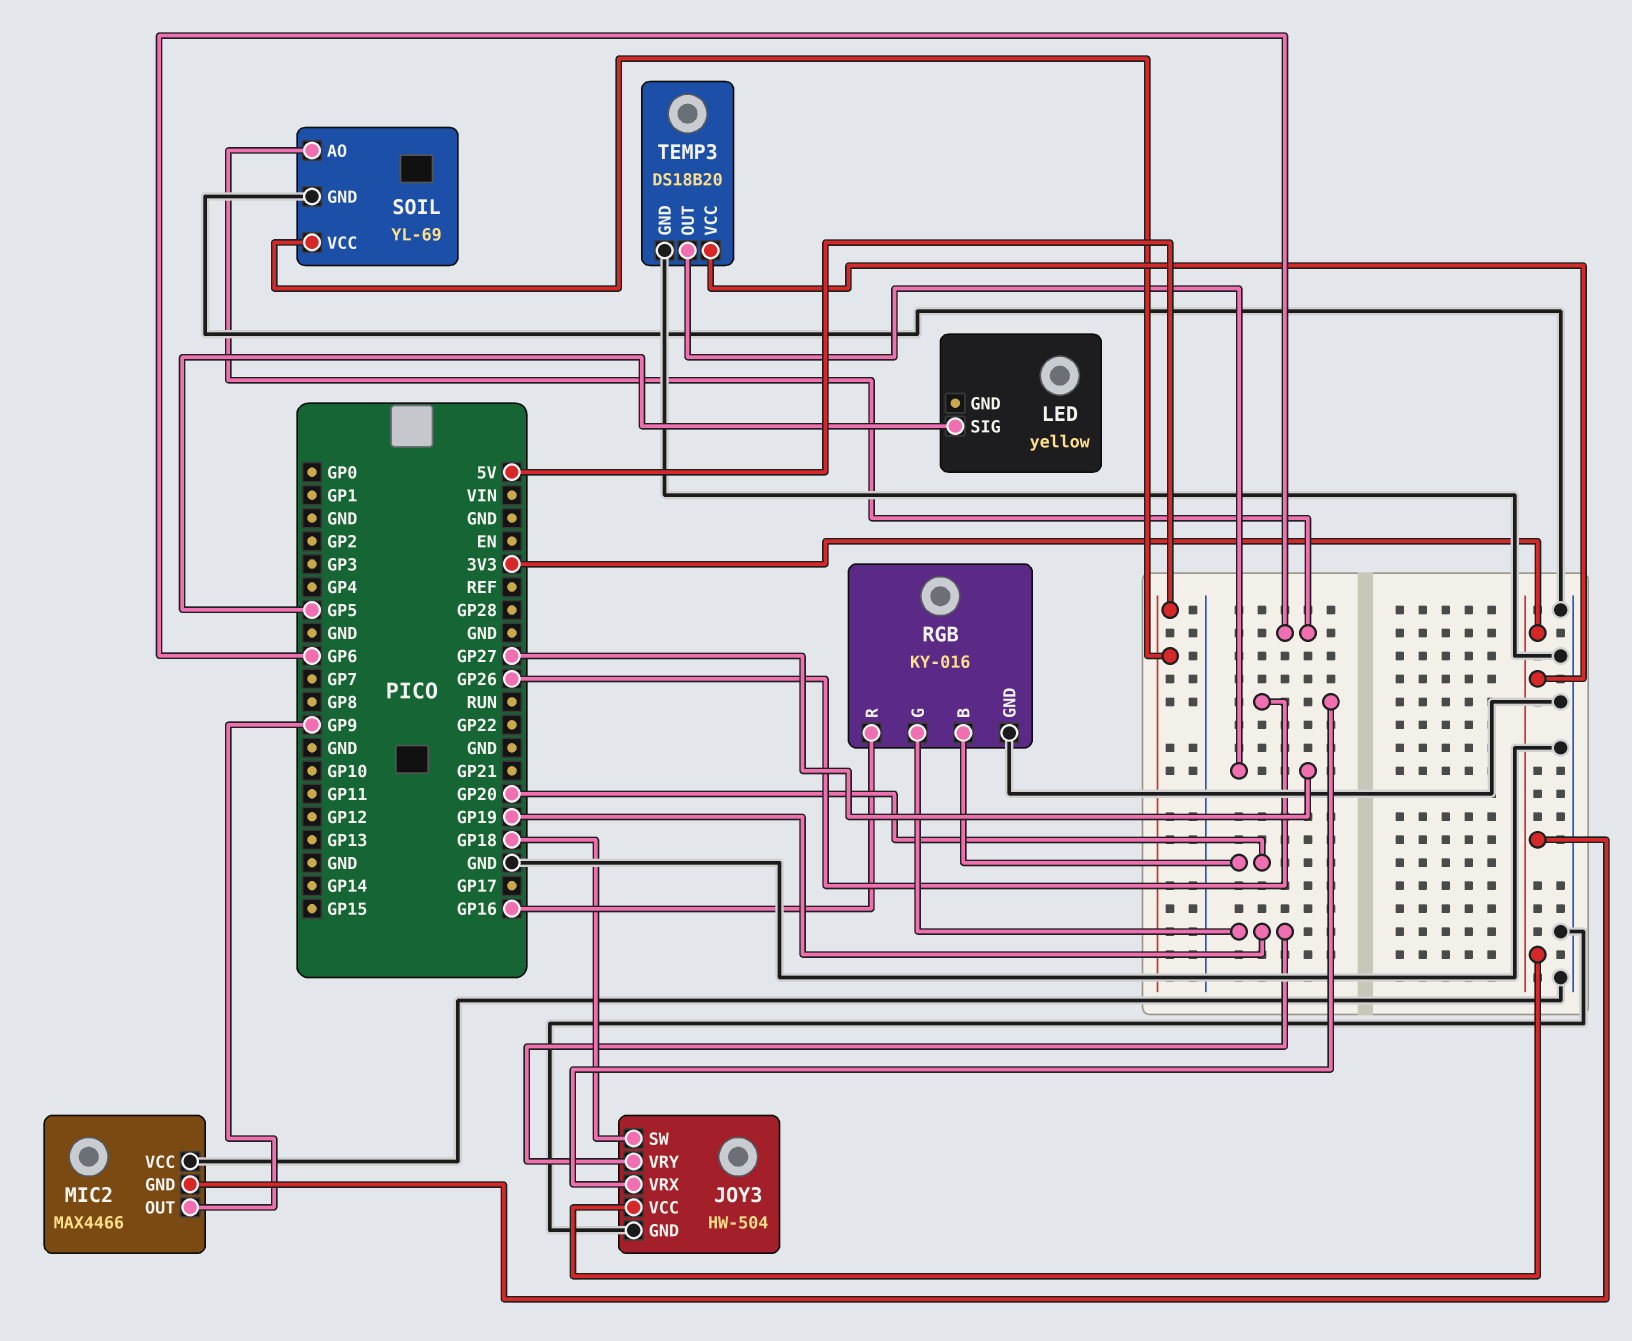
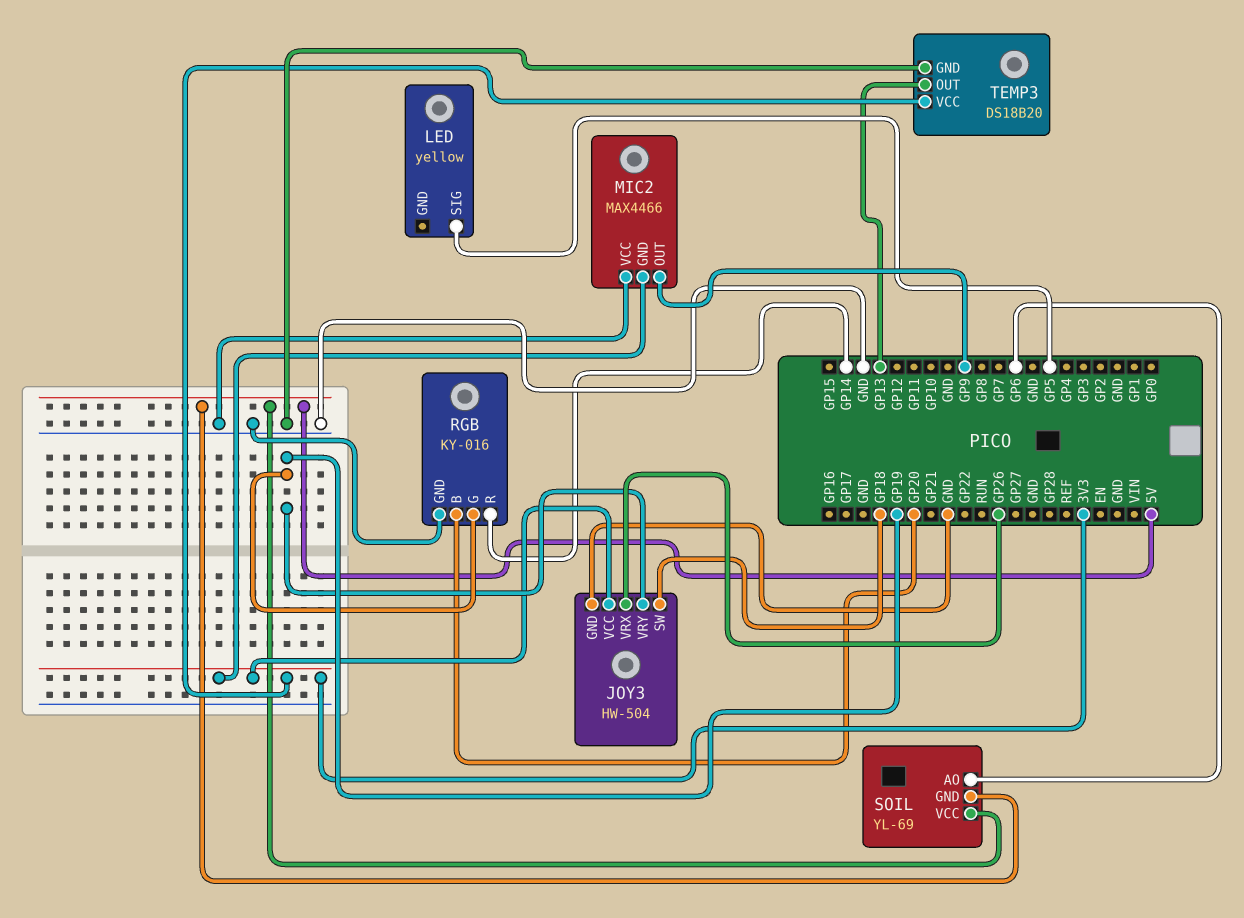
RGB pin R: GP16 -> GP14
SOIL pin GND: GND -> 5V
TEMP3 pin OUT: GP27 -> GP13

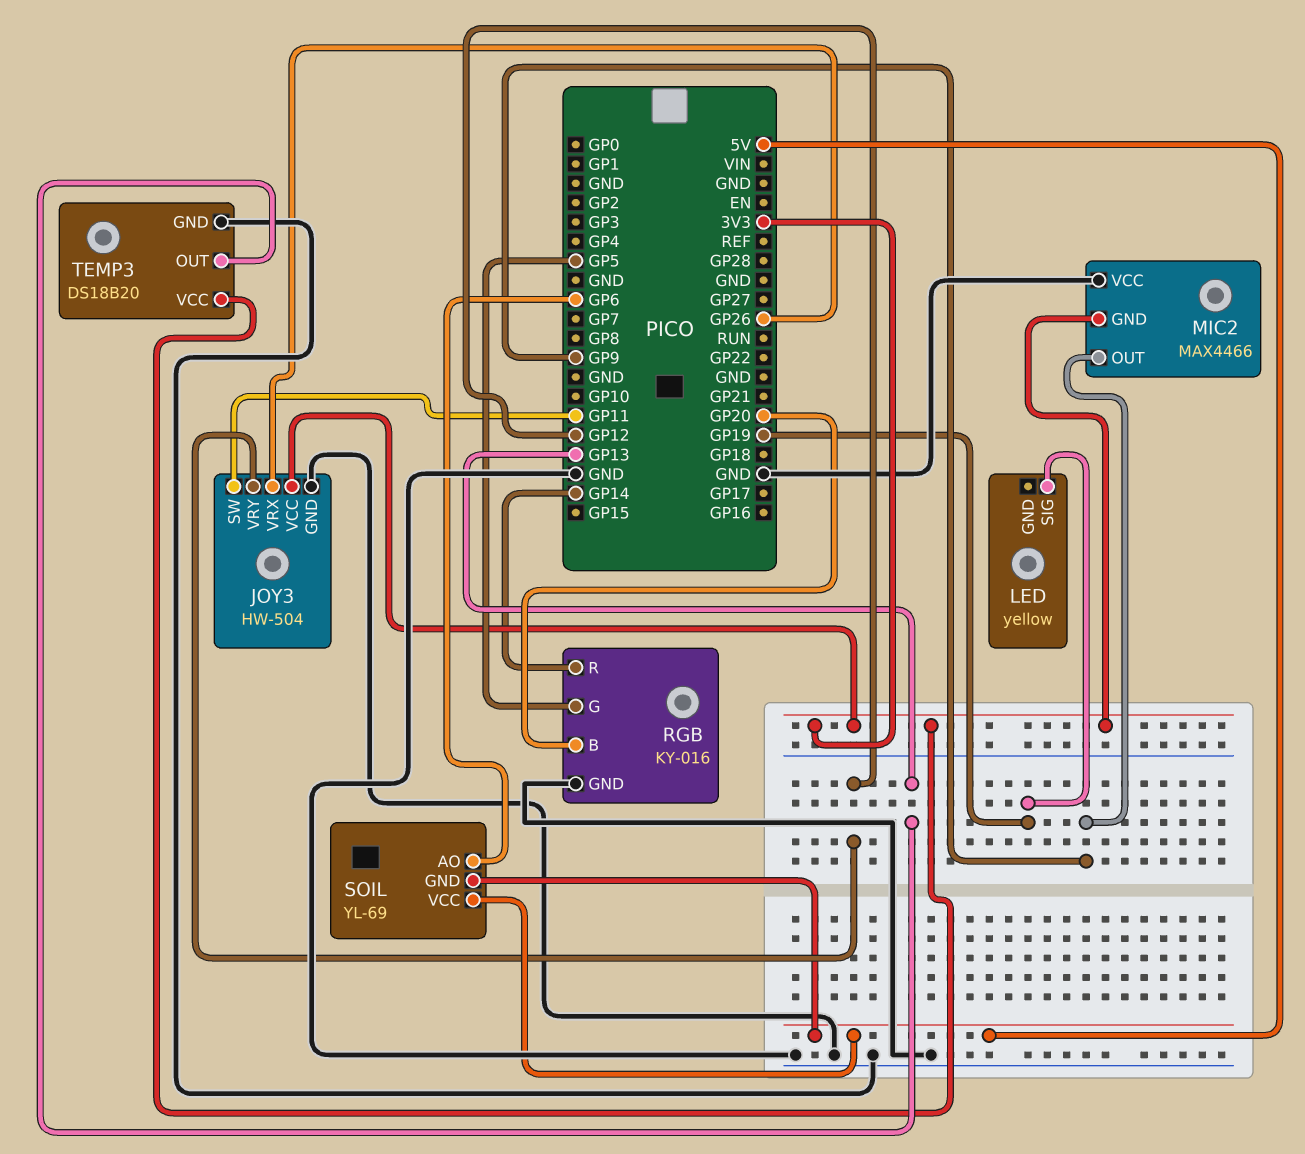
JOY3 pin SW: GP18 -> GP11
JOY3 pin VRY: GP19 -> GP12
LED pin SIG: GP5 -> GP19
RGB pin G: GP19 -> GP5

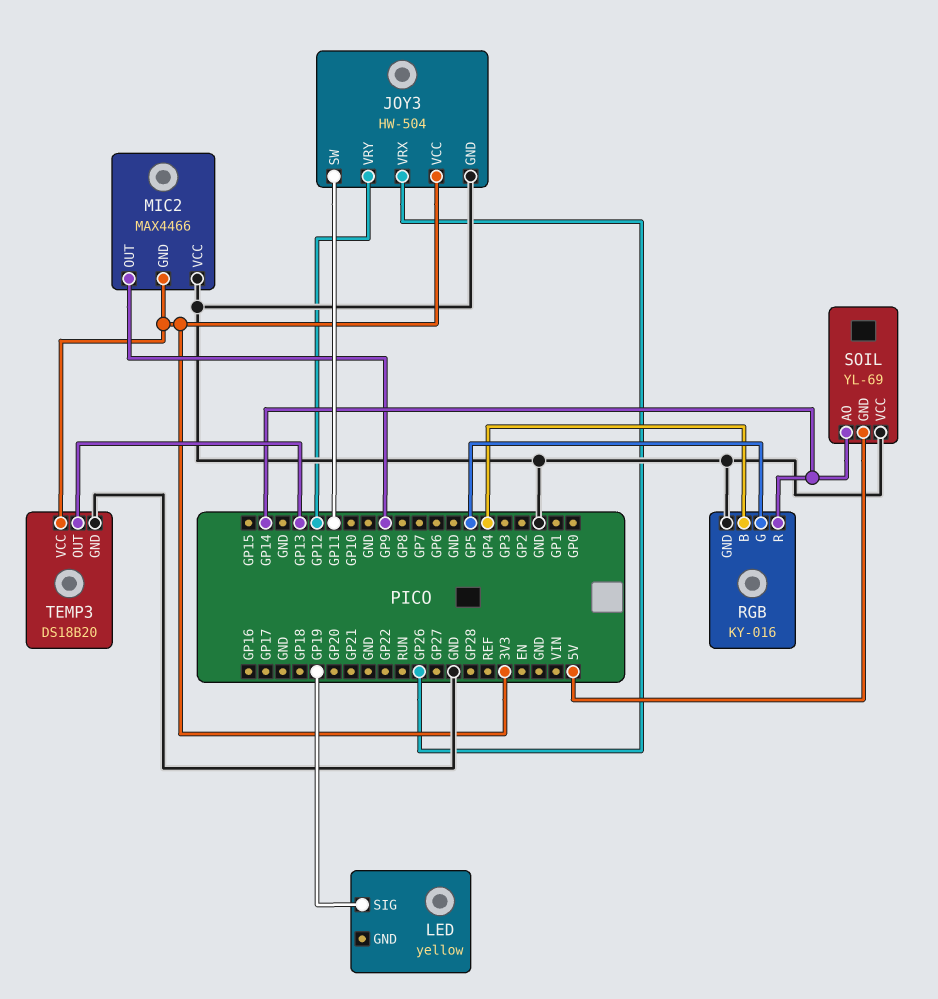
RGB pin B: GP20 -> GP4
SOIL pin AO: GP6 -> GP14
SOIL pin VCC: 5V -> GND

